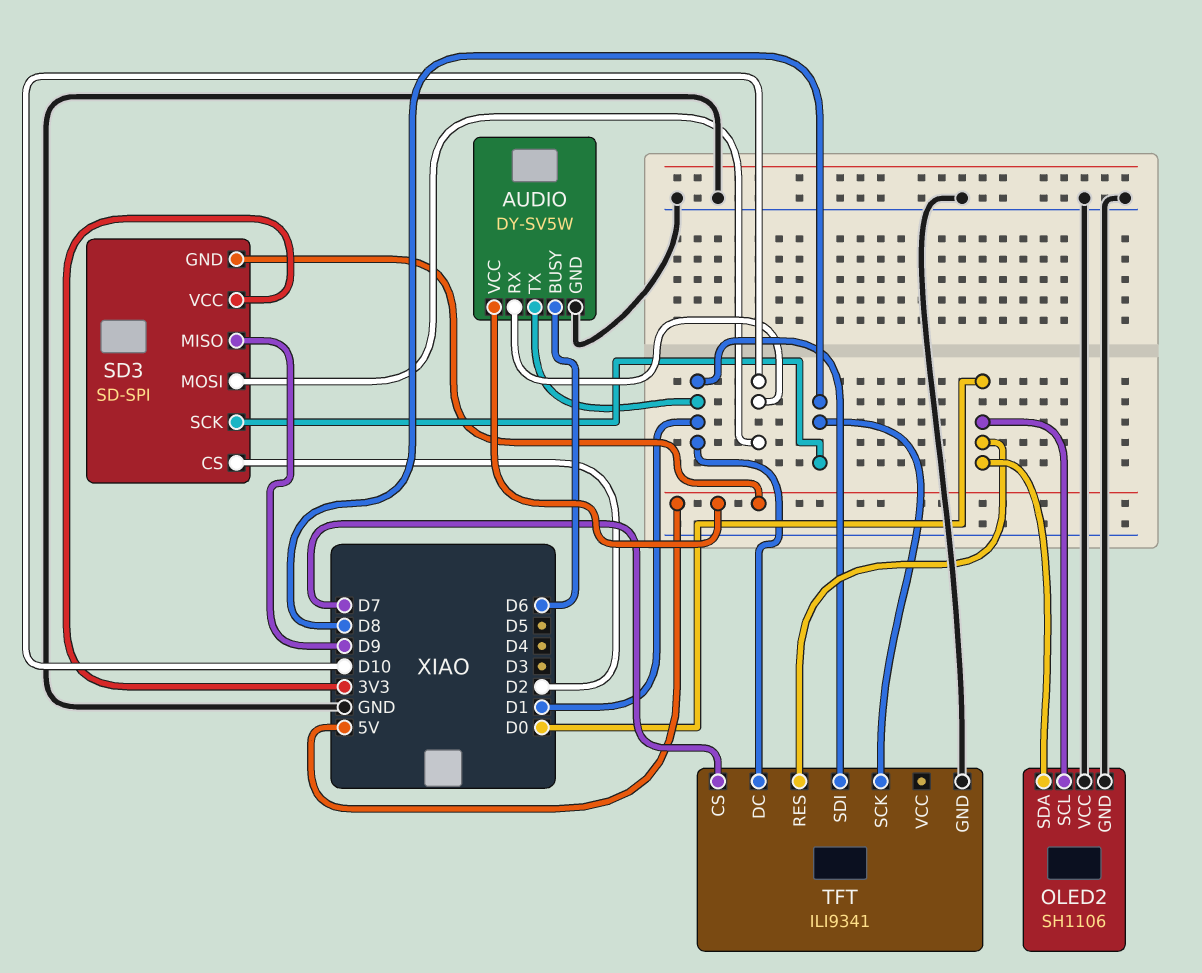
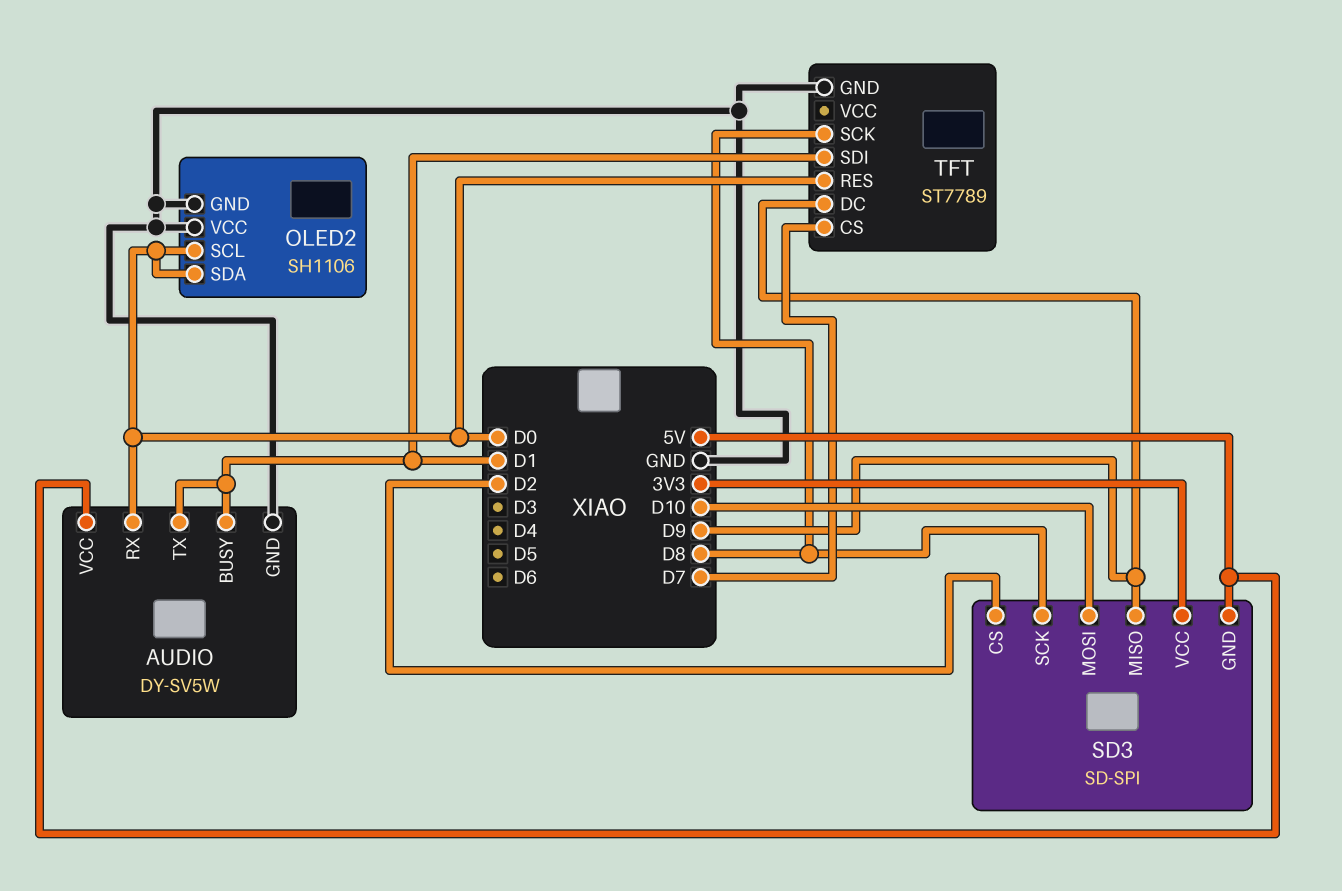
AUDIO pin BUSY: D6 -> D1
AUDIO pin RX: D10 -> D0
TFT: ILI9341 -> ST7789
TFT pin DC: D1 -> D9

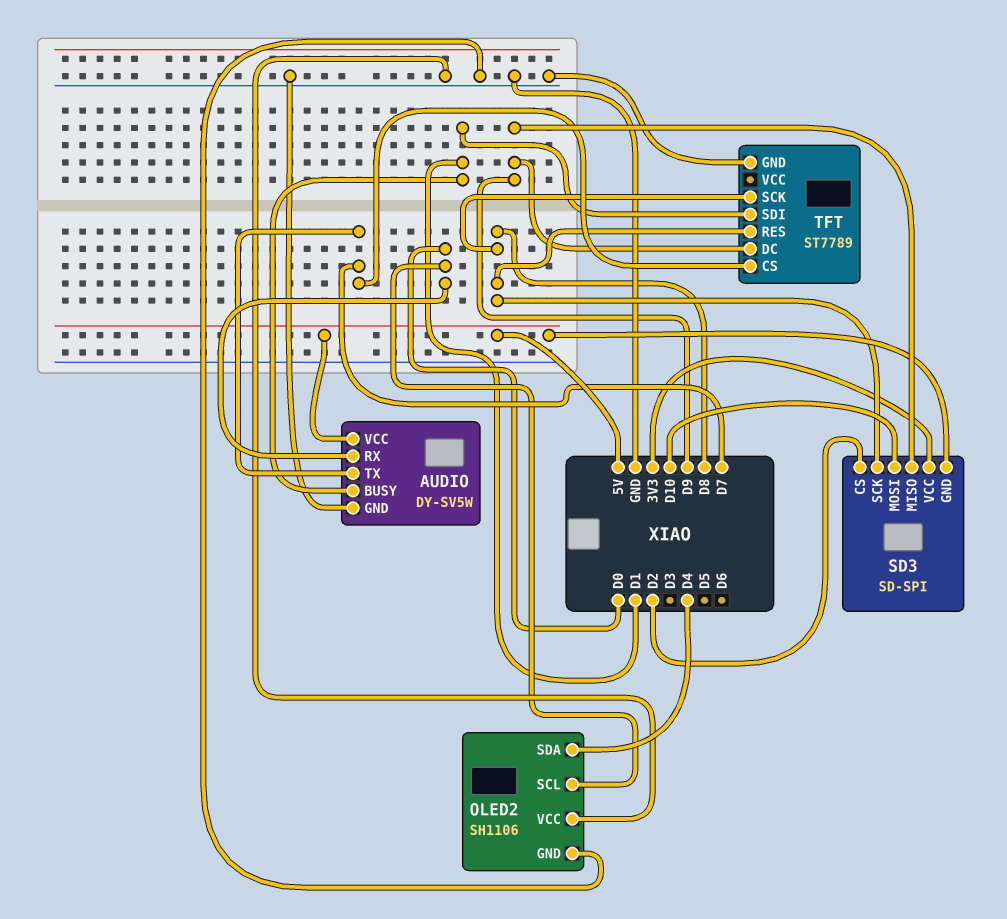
AUDIO pin TX: D1 -> D7
OLED2 pin SDA: D0 -> D4
TFT pin RES: D0 -> D8

